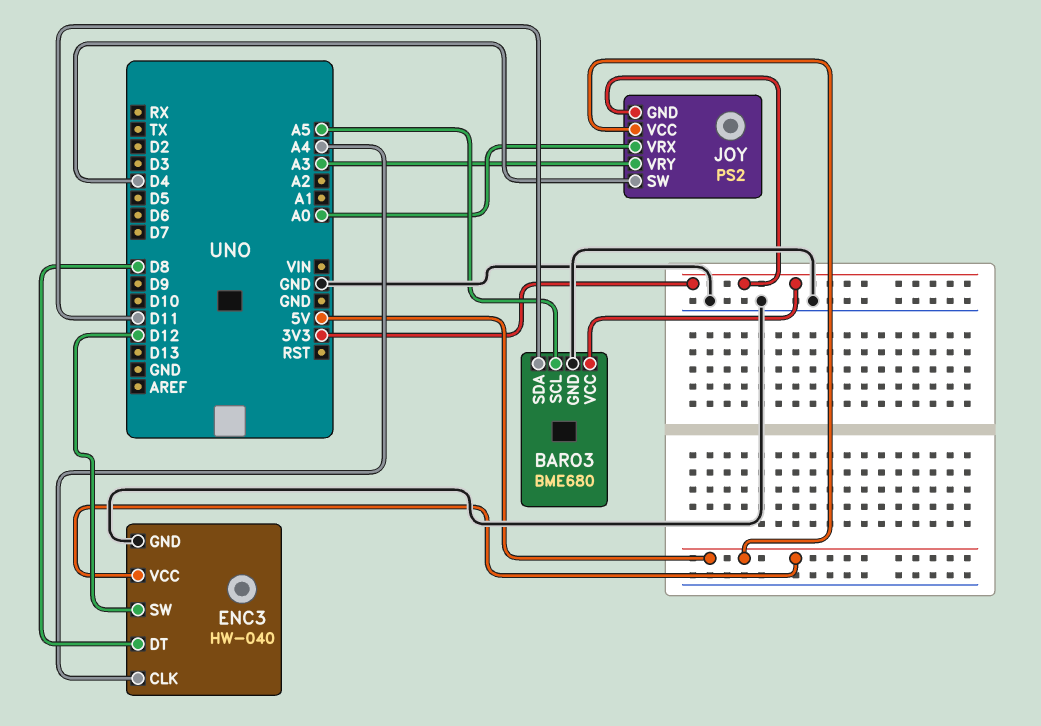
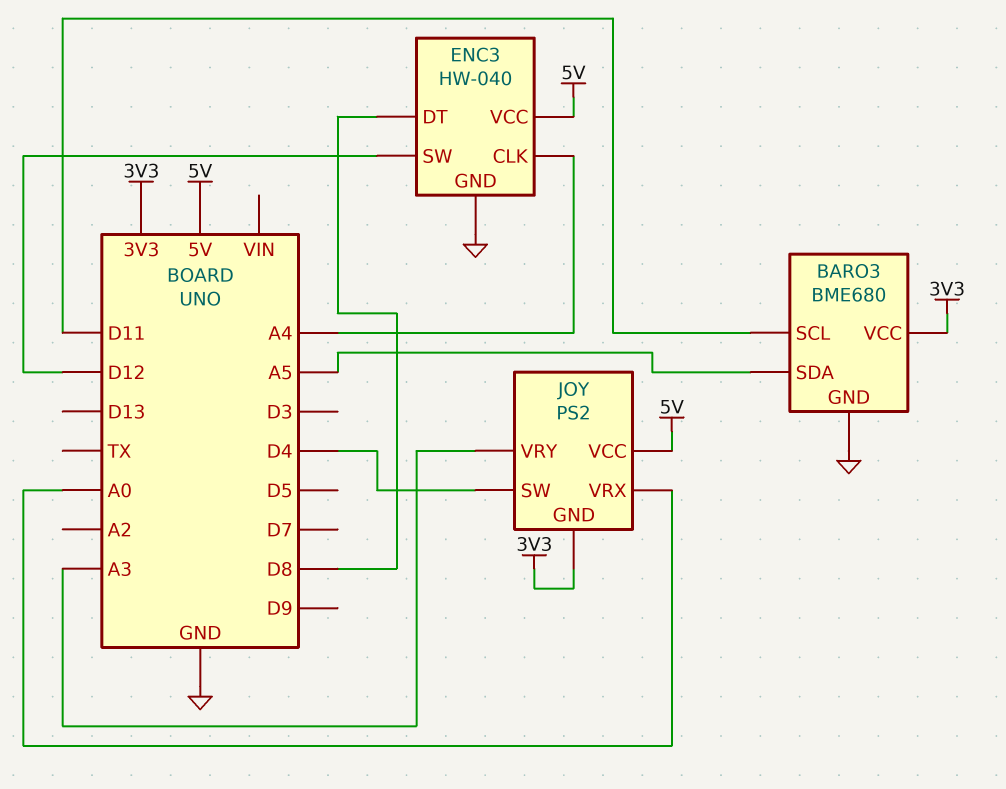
BARO3 pin SCL: A5 -> D11
BARO3 pin SDA: D11 -> A5

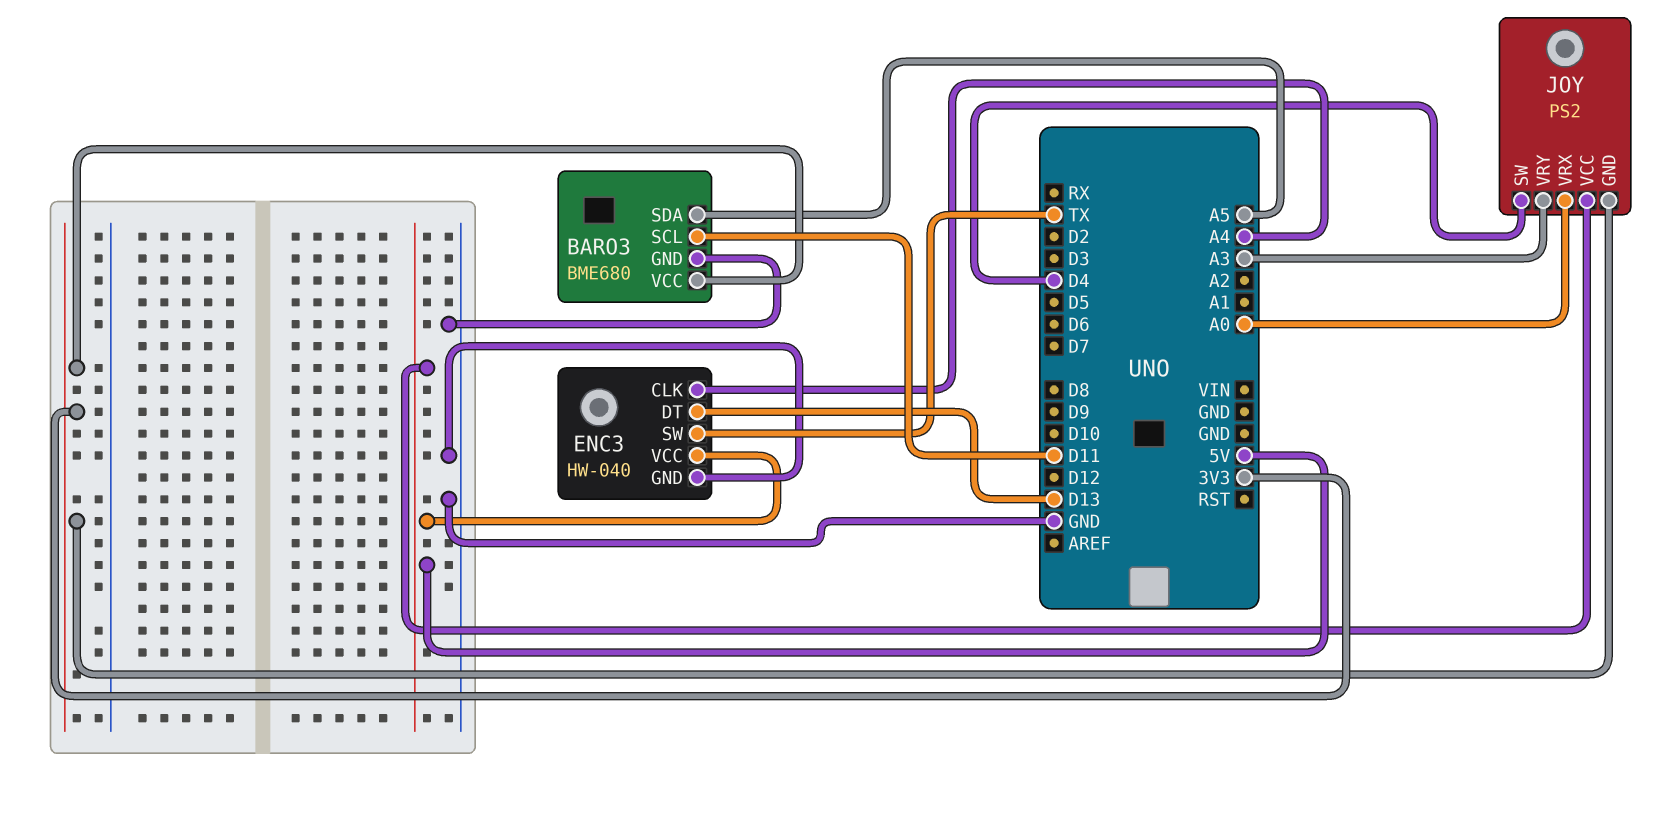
ENC3 pin DT: D8 -> D13
ENC3 pin SW: D12 -> TX

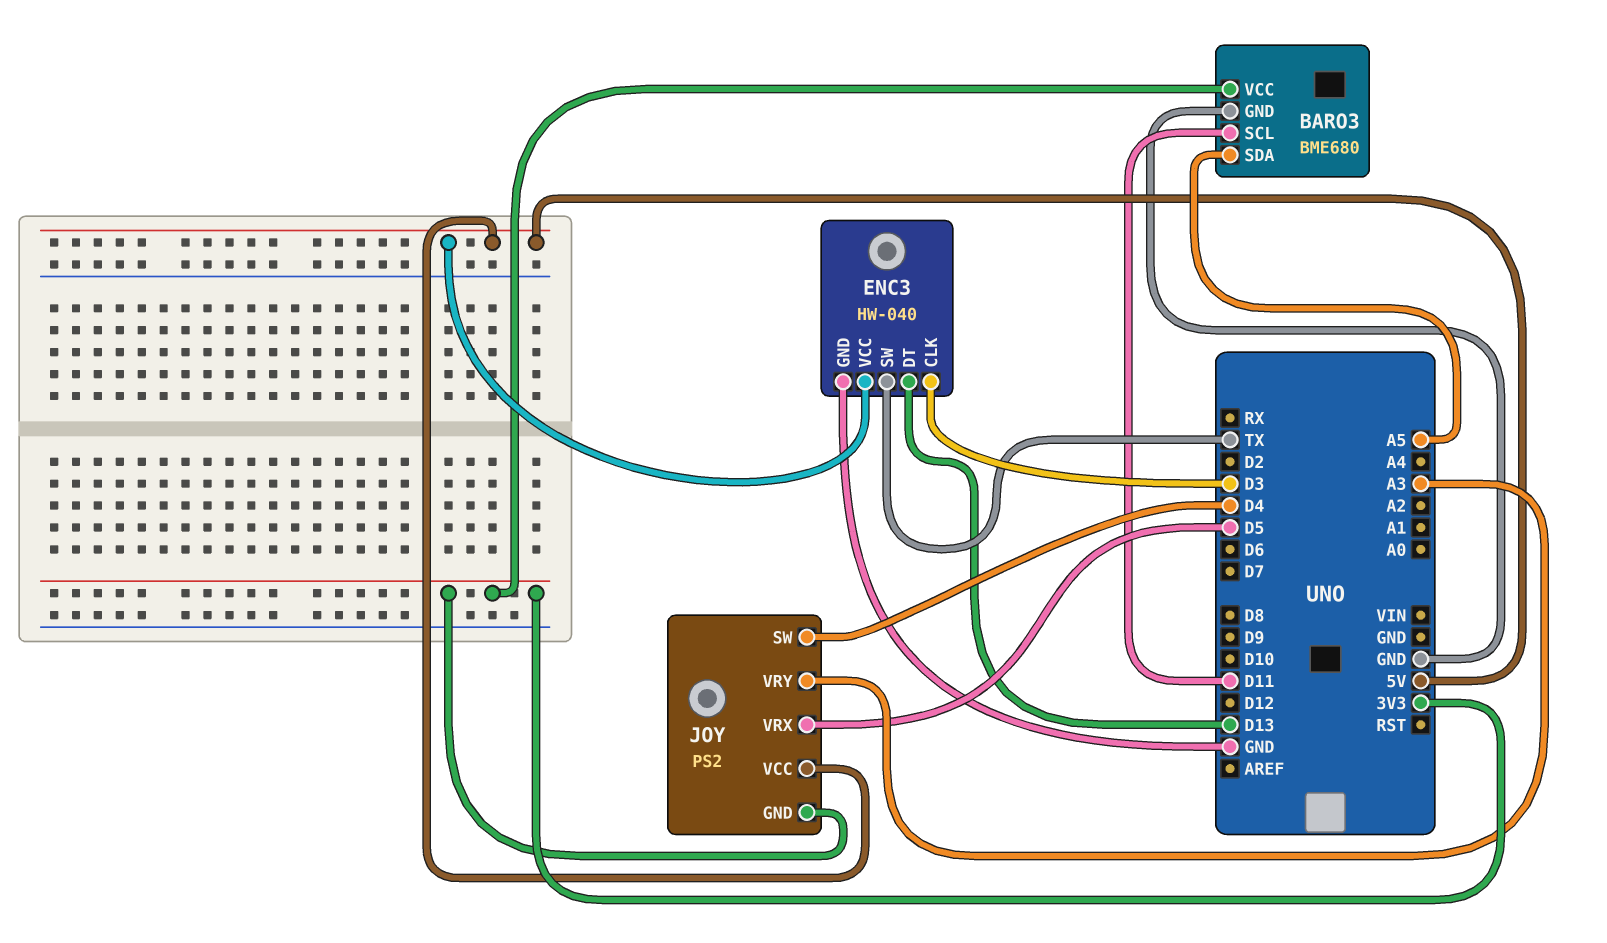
ENC3 pin CLK: A4 -> D3
JOY pin VRX: A0 -> D5

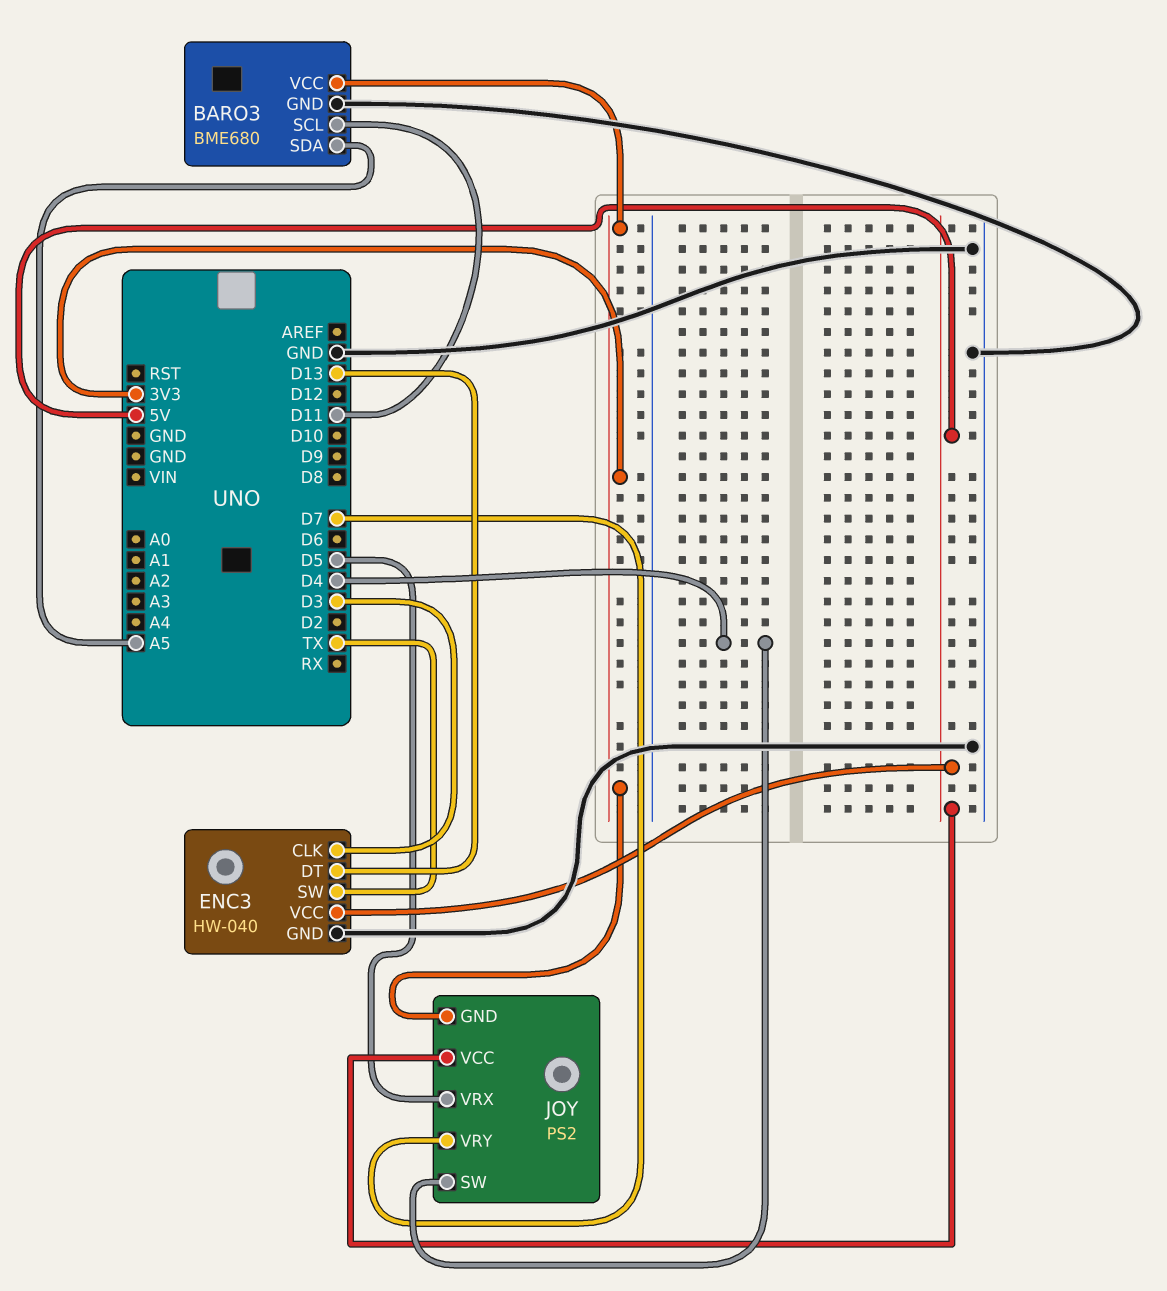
JOY pin VRY: A3 -> D7

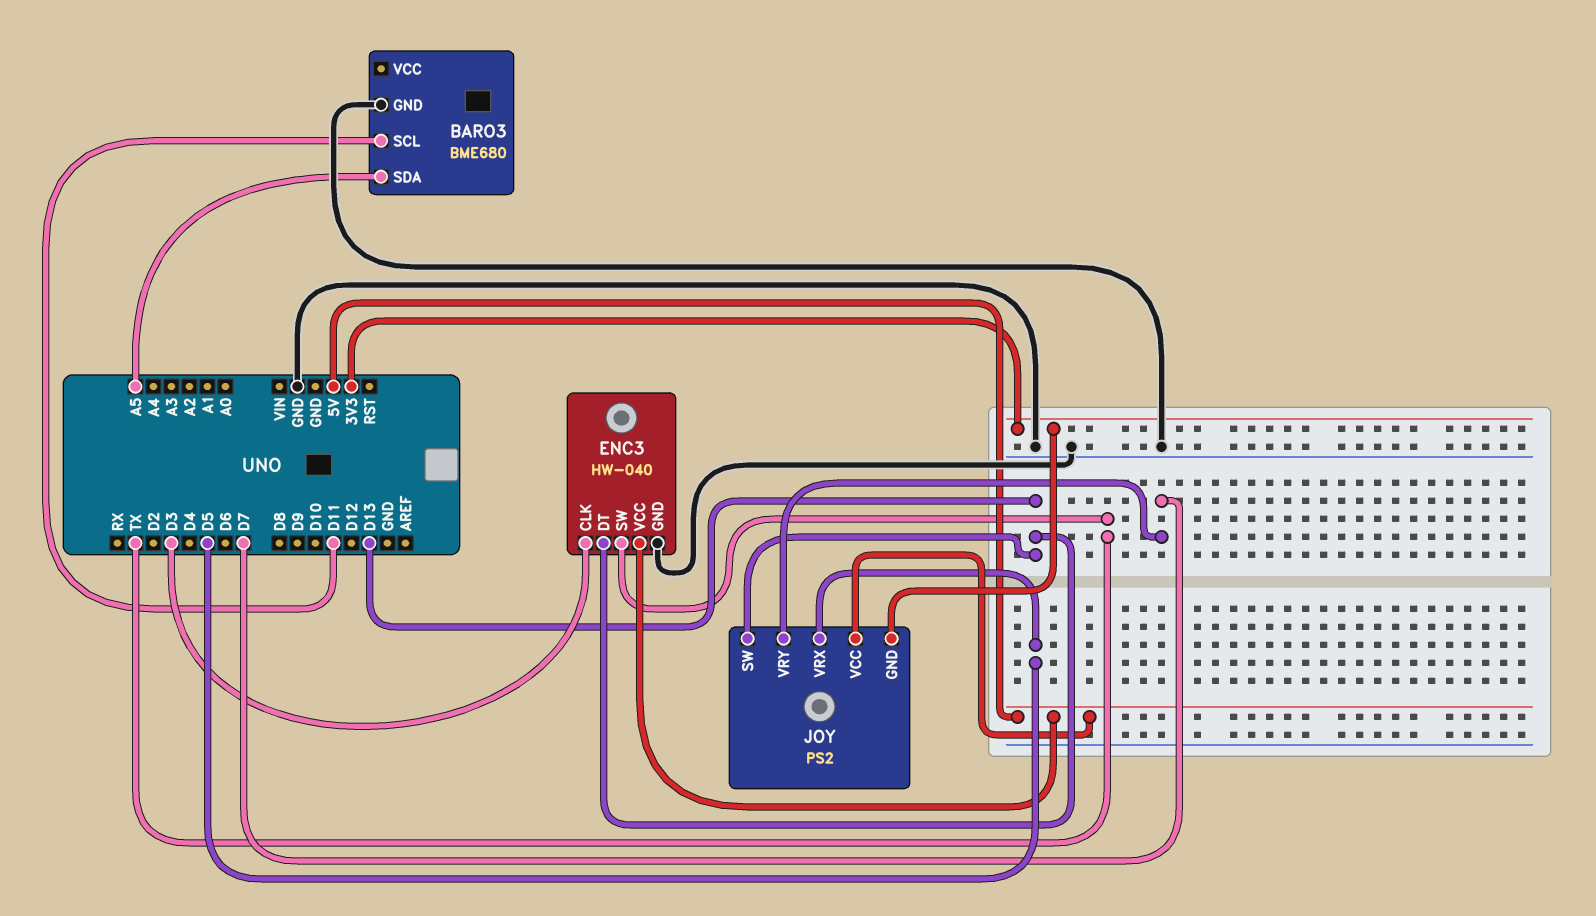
BARO3 pin VCC: 3V3 -> none
JOY pin SW: D4 -> D13

